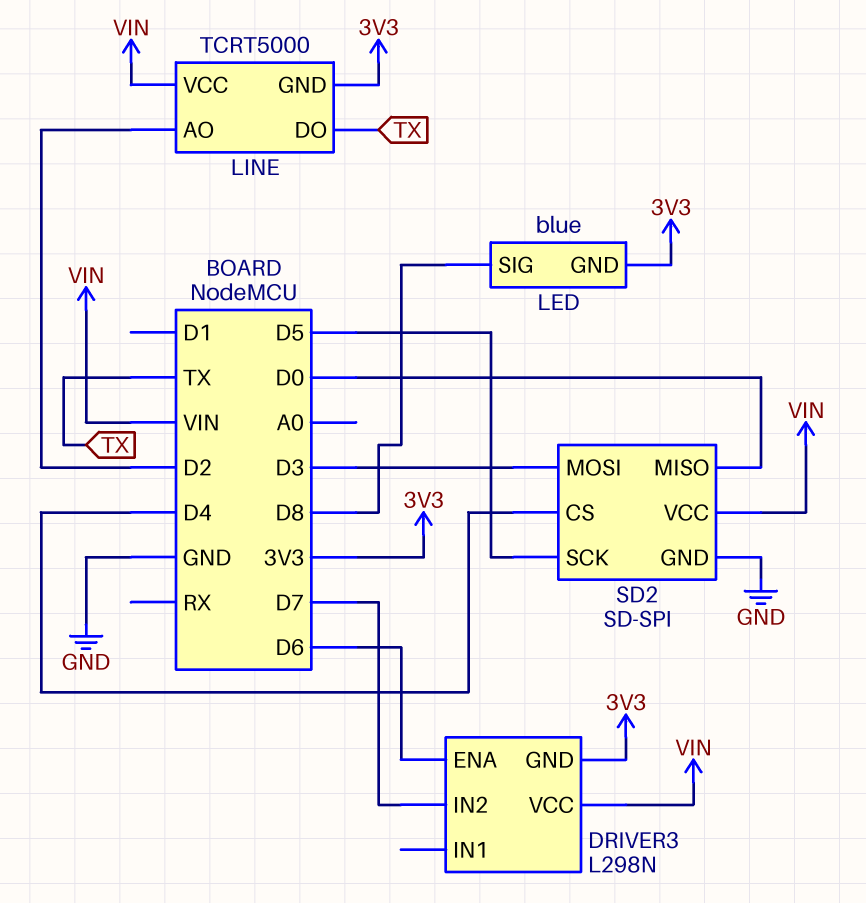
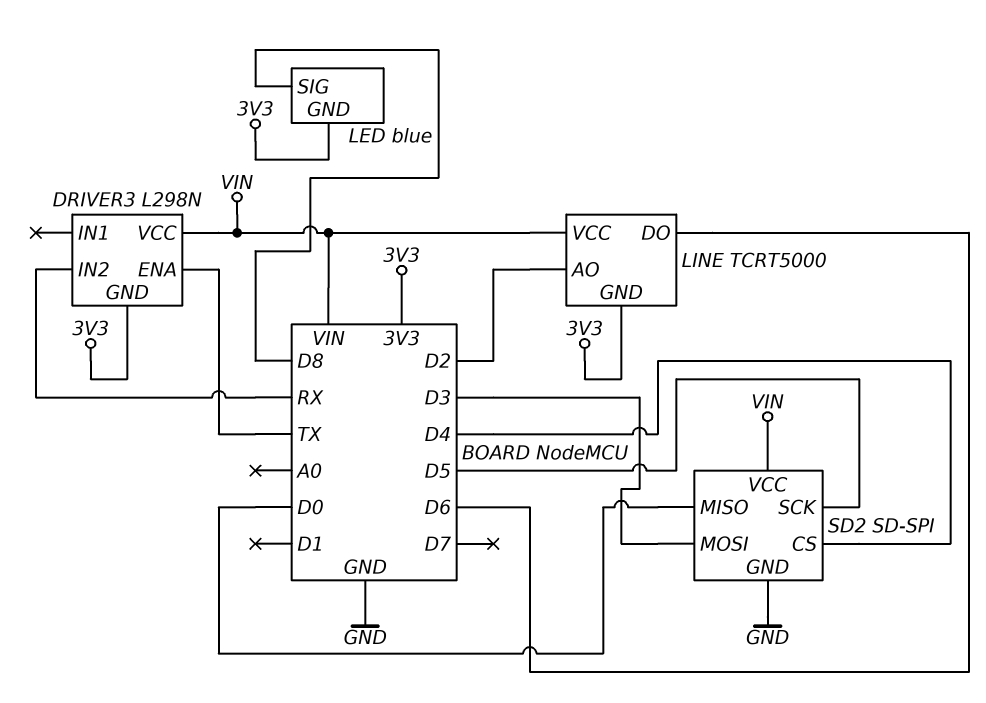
DRIVER3 pin ENA: D6 -> TX
DRIVER3 pin IN2: D7 -> RX
LINE pin DO: TX -> D6

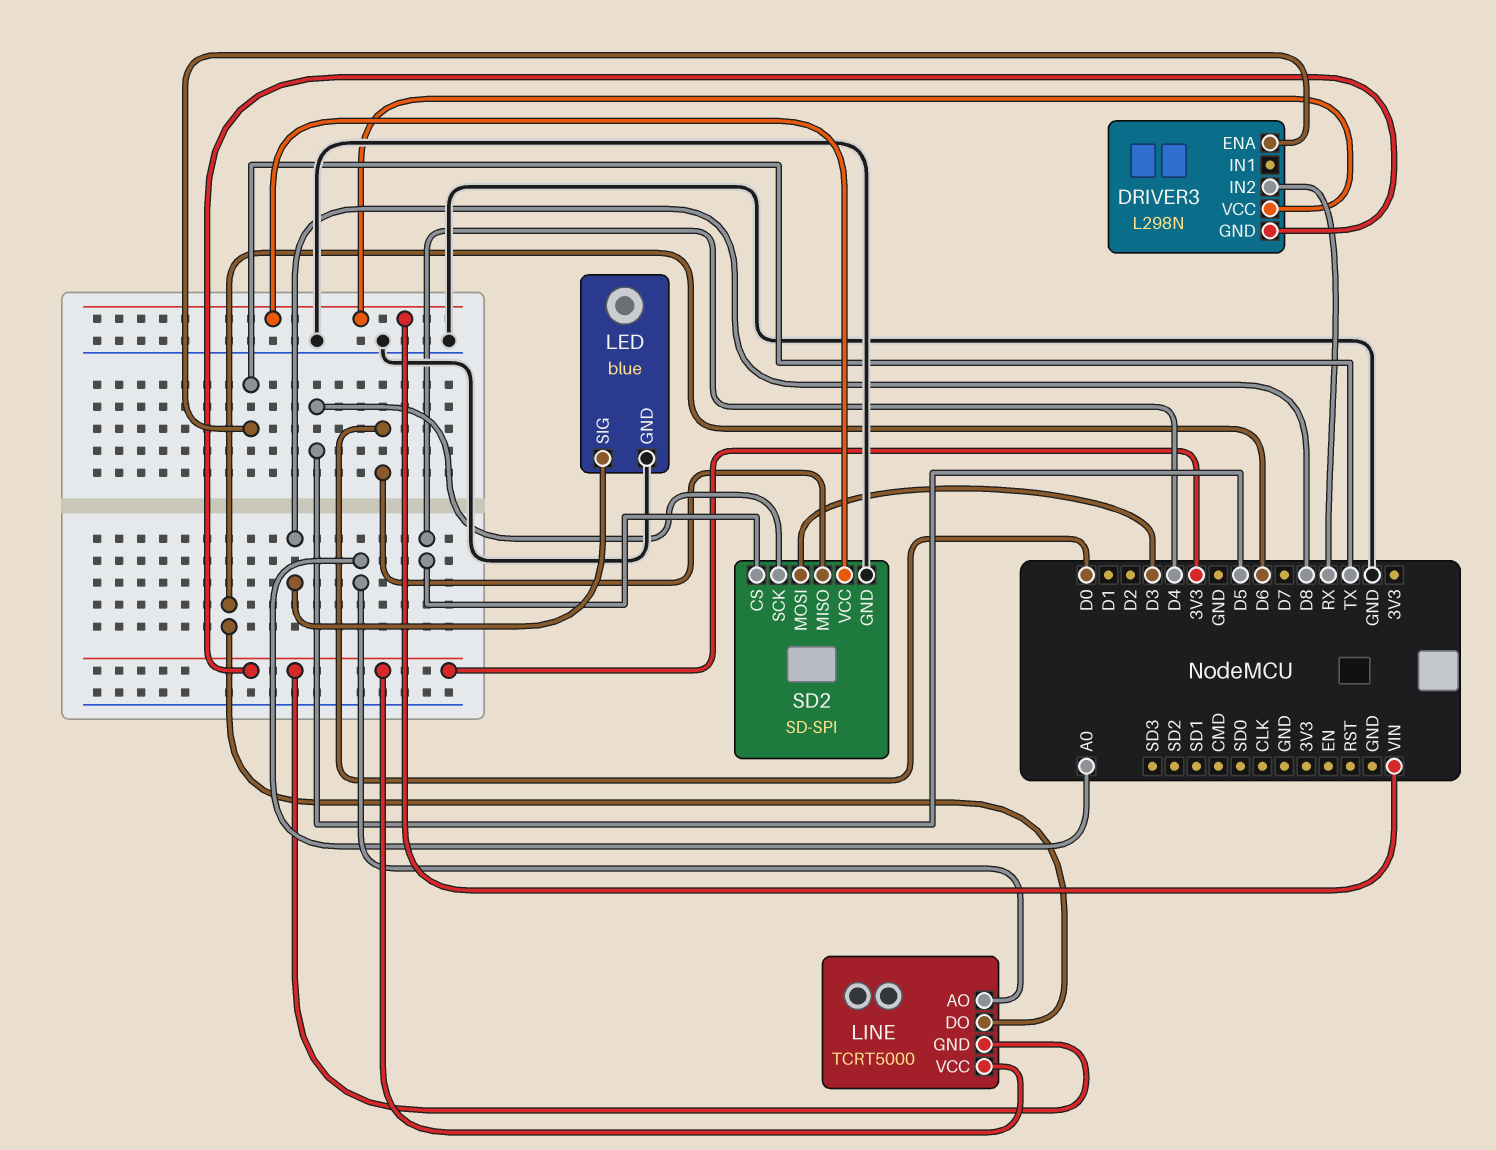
LED pin GND: 3V3 -> GND
LINE pin AO: D2 -> A0
LINE pin VCC: VIN -> 3V3

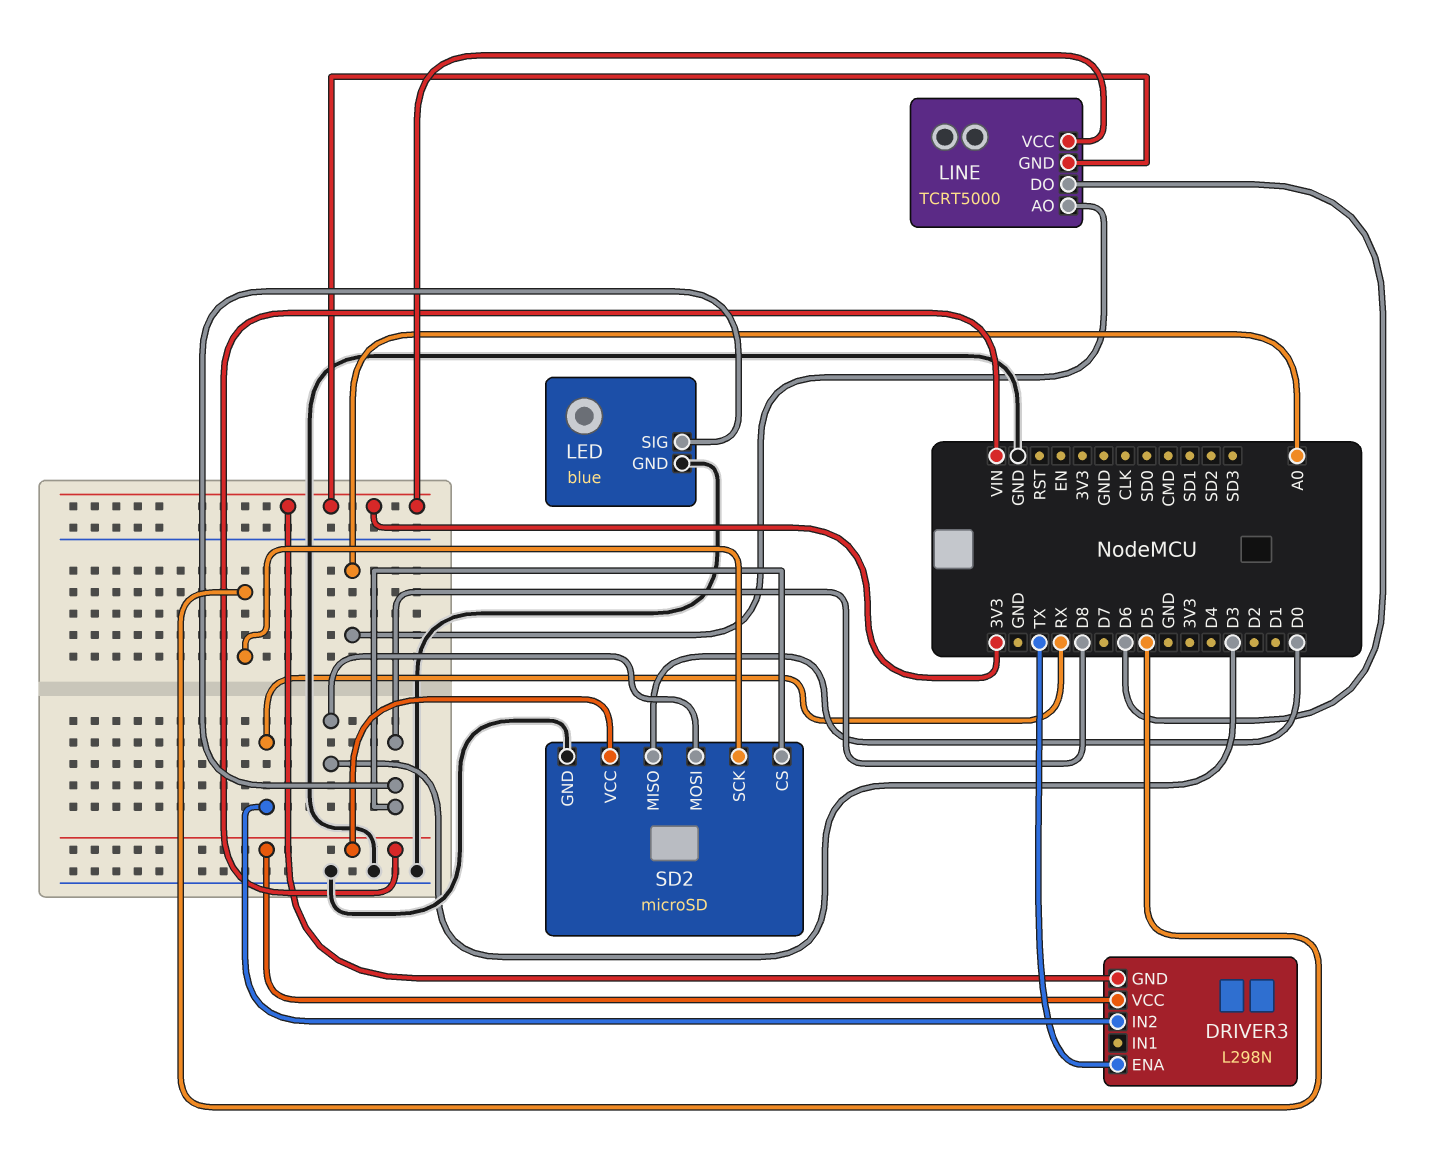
SD2: SD-SPI -> microSD
SD2 pin CS: D4 -> D8

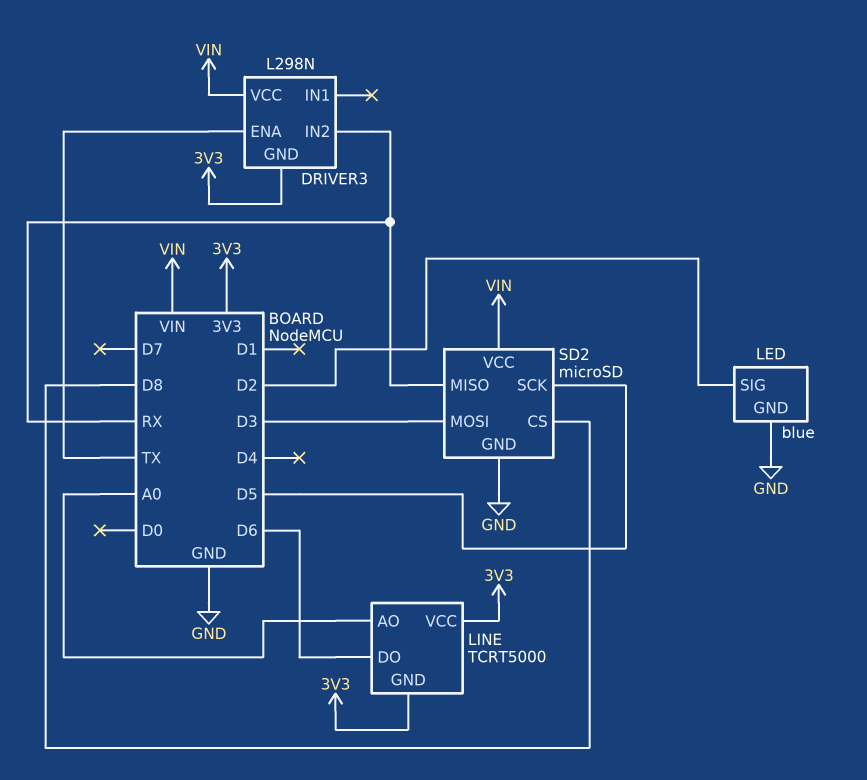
LED pin SIG: D8 -> D2
SD2 pin MISO: D0 -> RX

